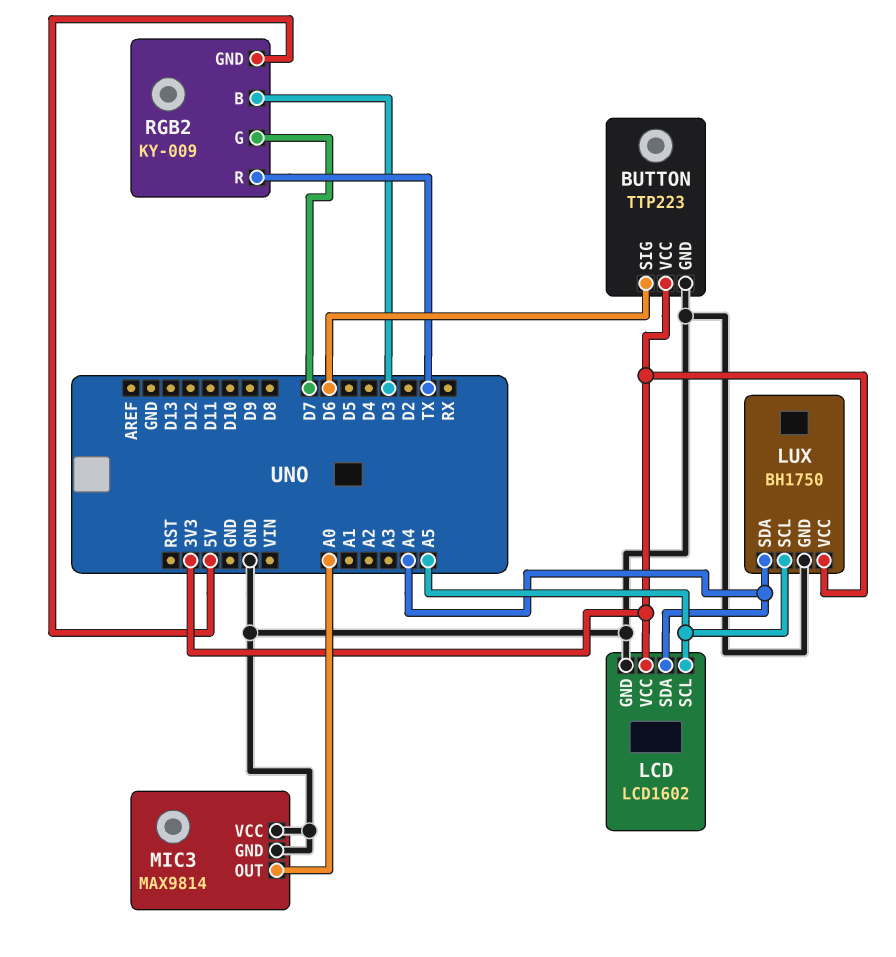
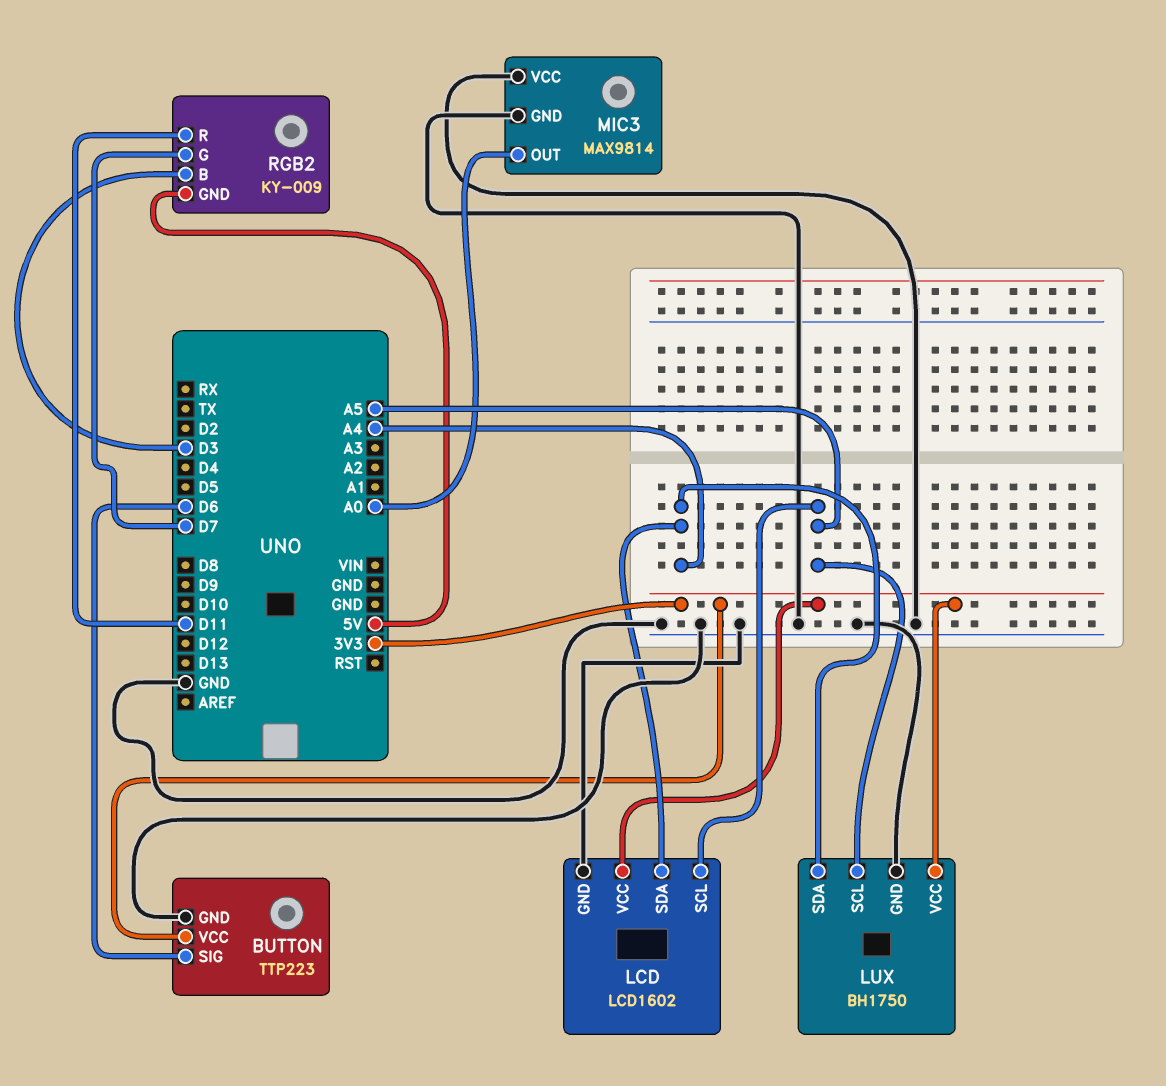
RGB2 pin R: TX -> D11

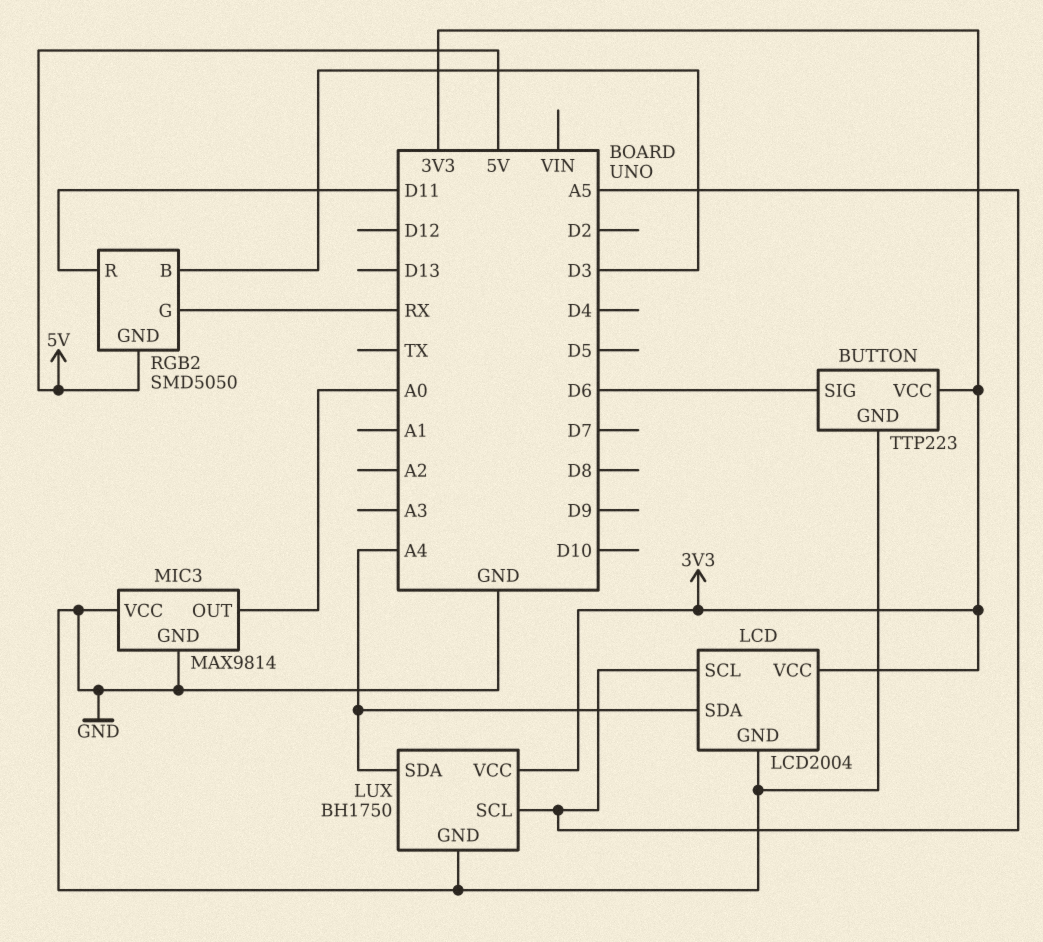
LCD: LCD1602 -> LCD2004
RGB2: KY-009 -> SMD5050
RGB2 pin G: D7 -> RX

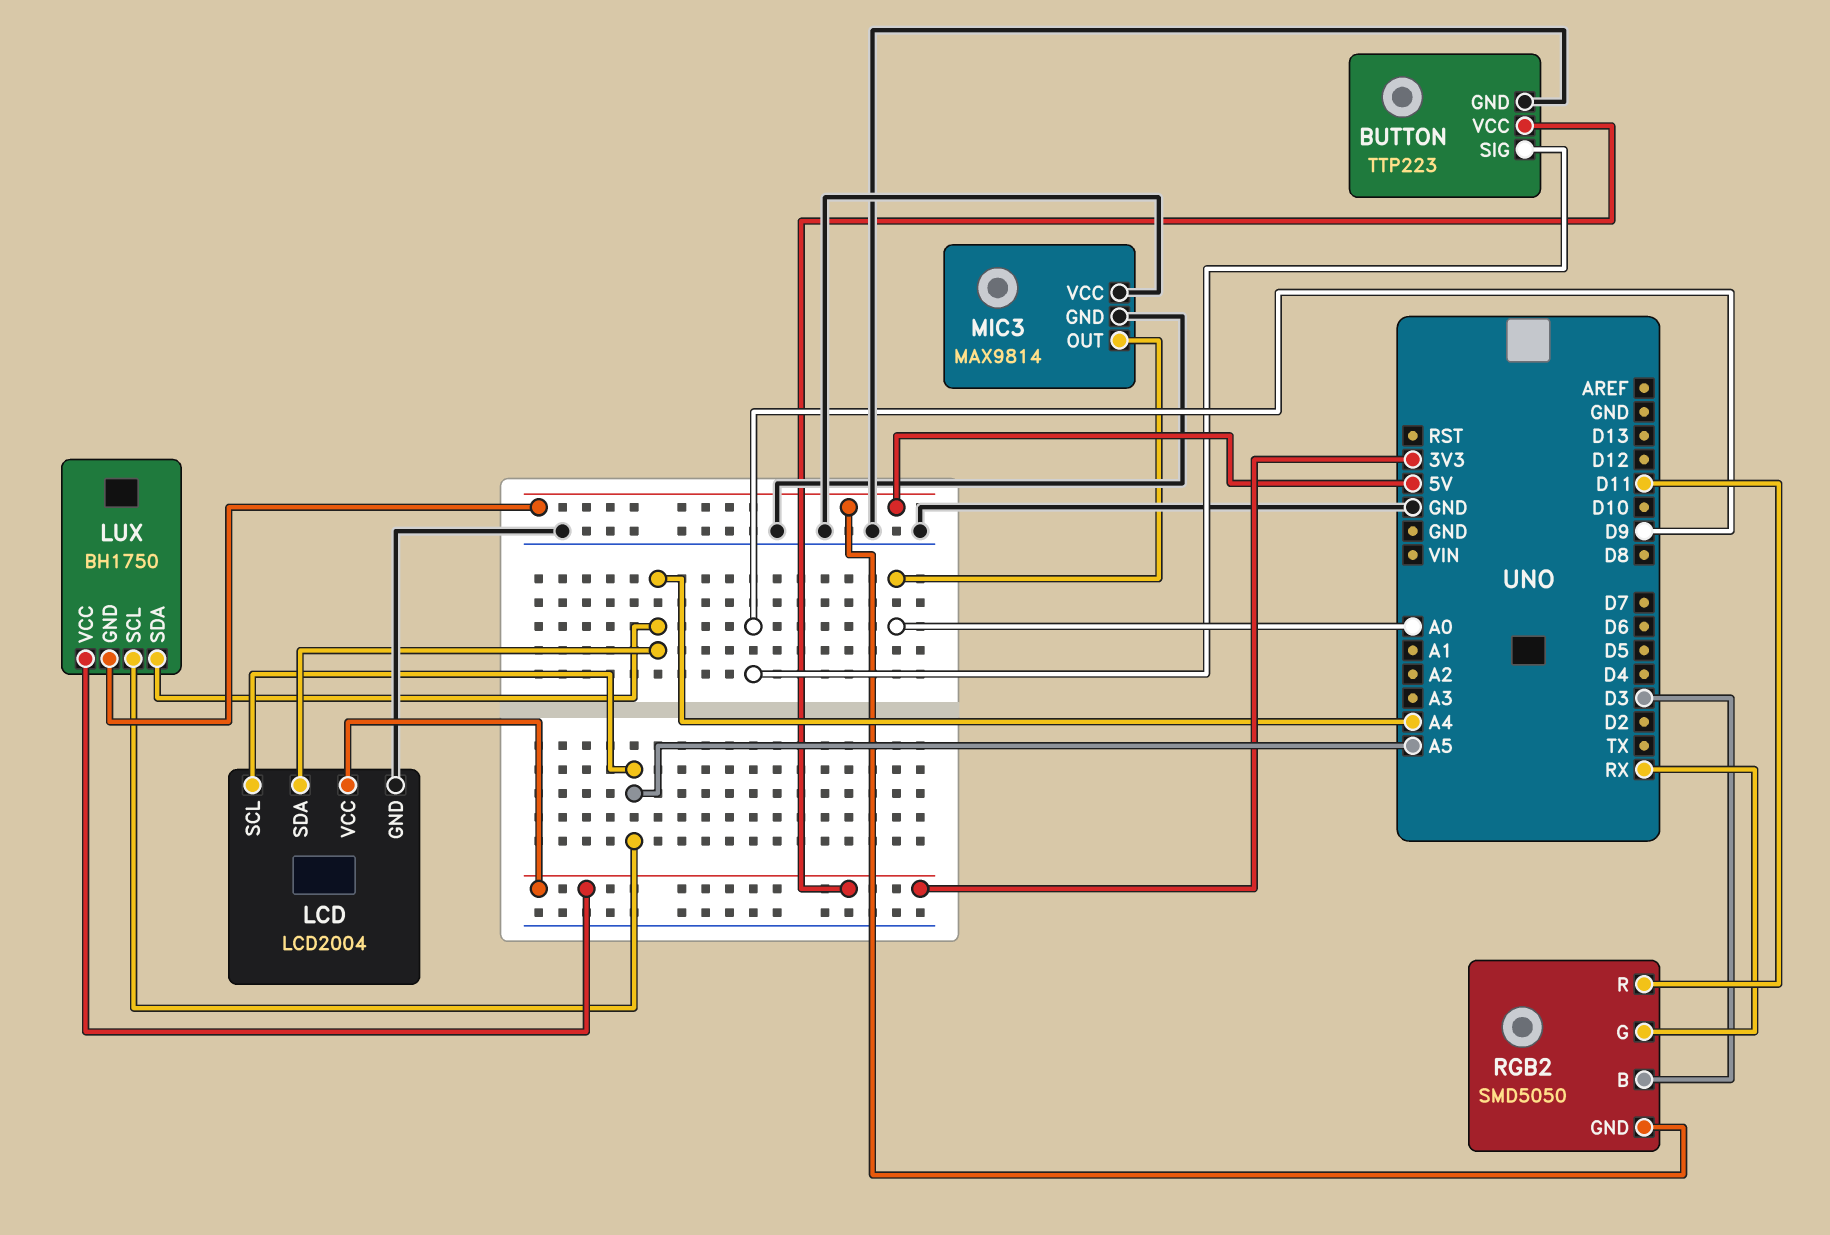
BUTTON pin SIG: D6 -> D9
LUX pin GND: GND -> 5V

